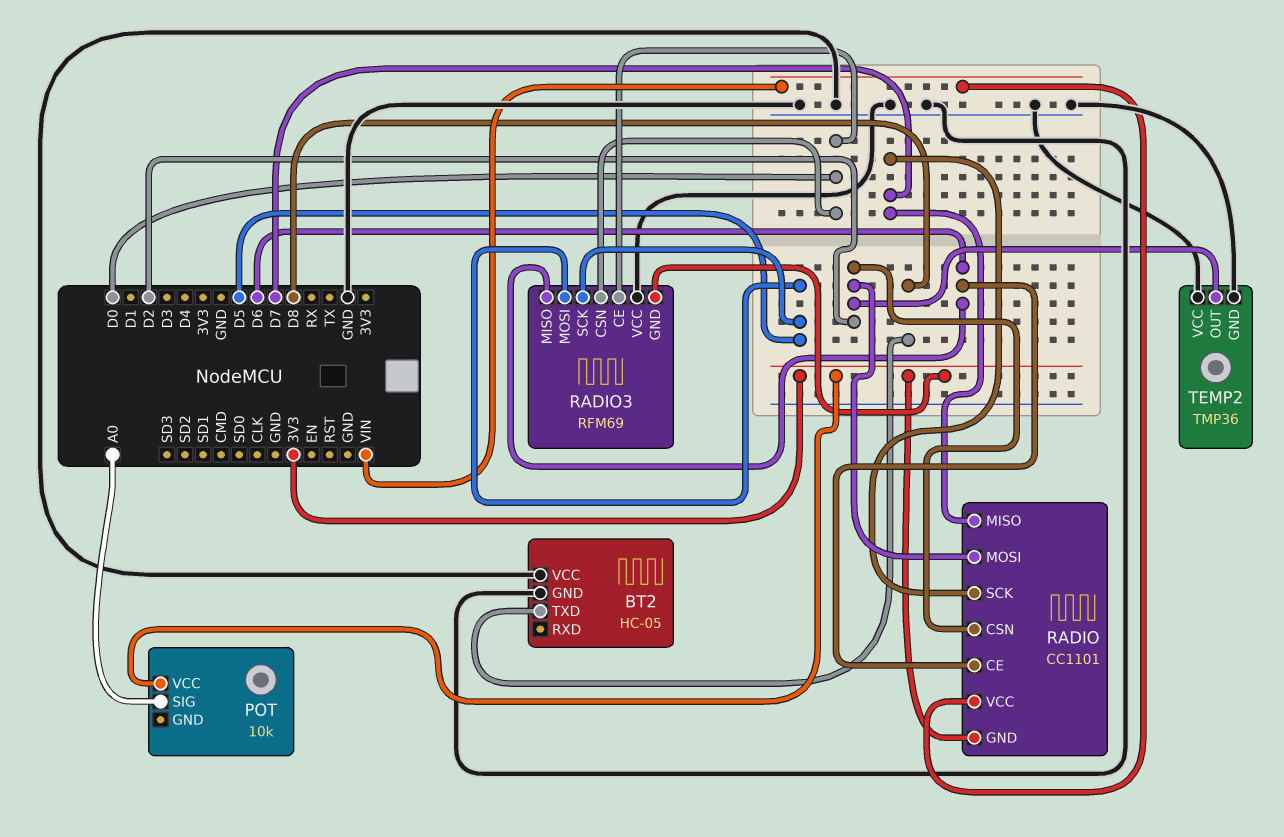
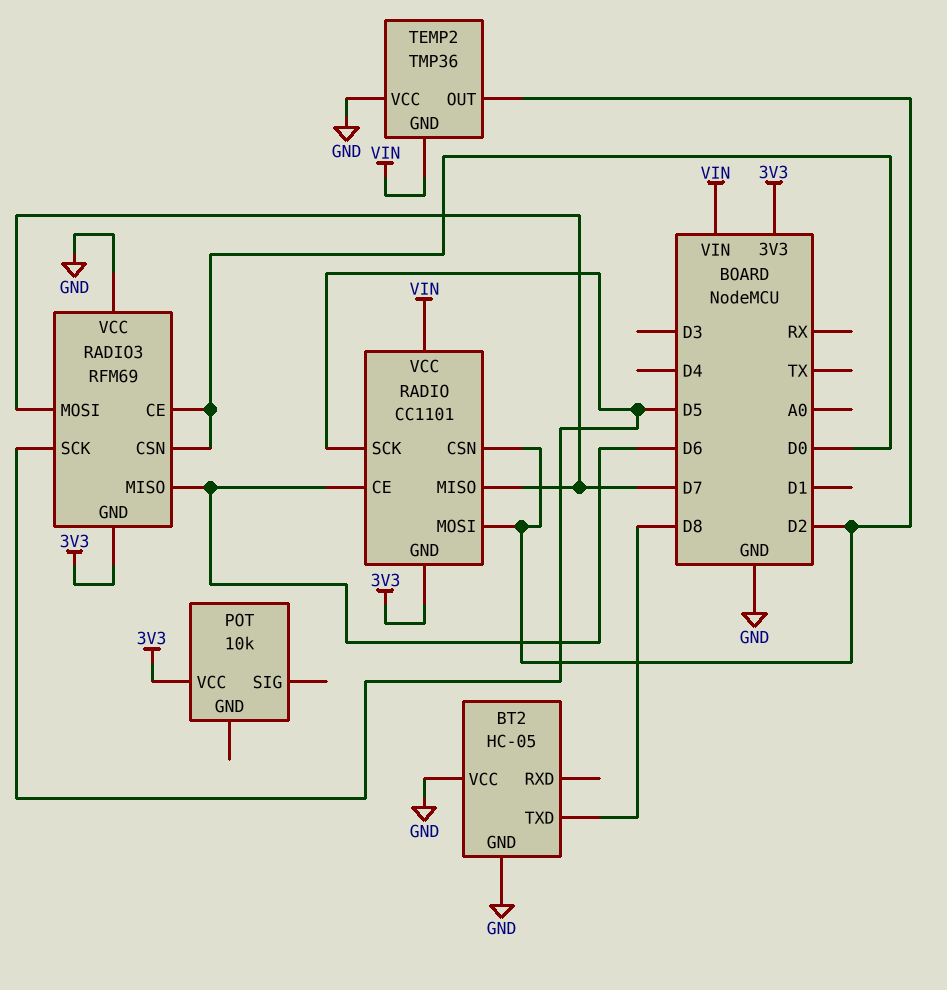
POT pin SIG: A0 -> none
RADIO pin SCK: D7 -> D5
RADIO3 pin MOSI: D5 -> D7
TEMP2 pin GND: GND -> VIN

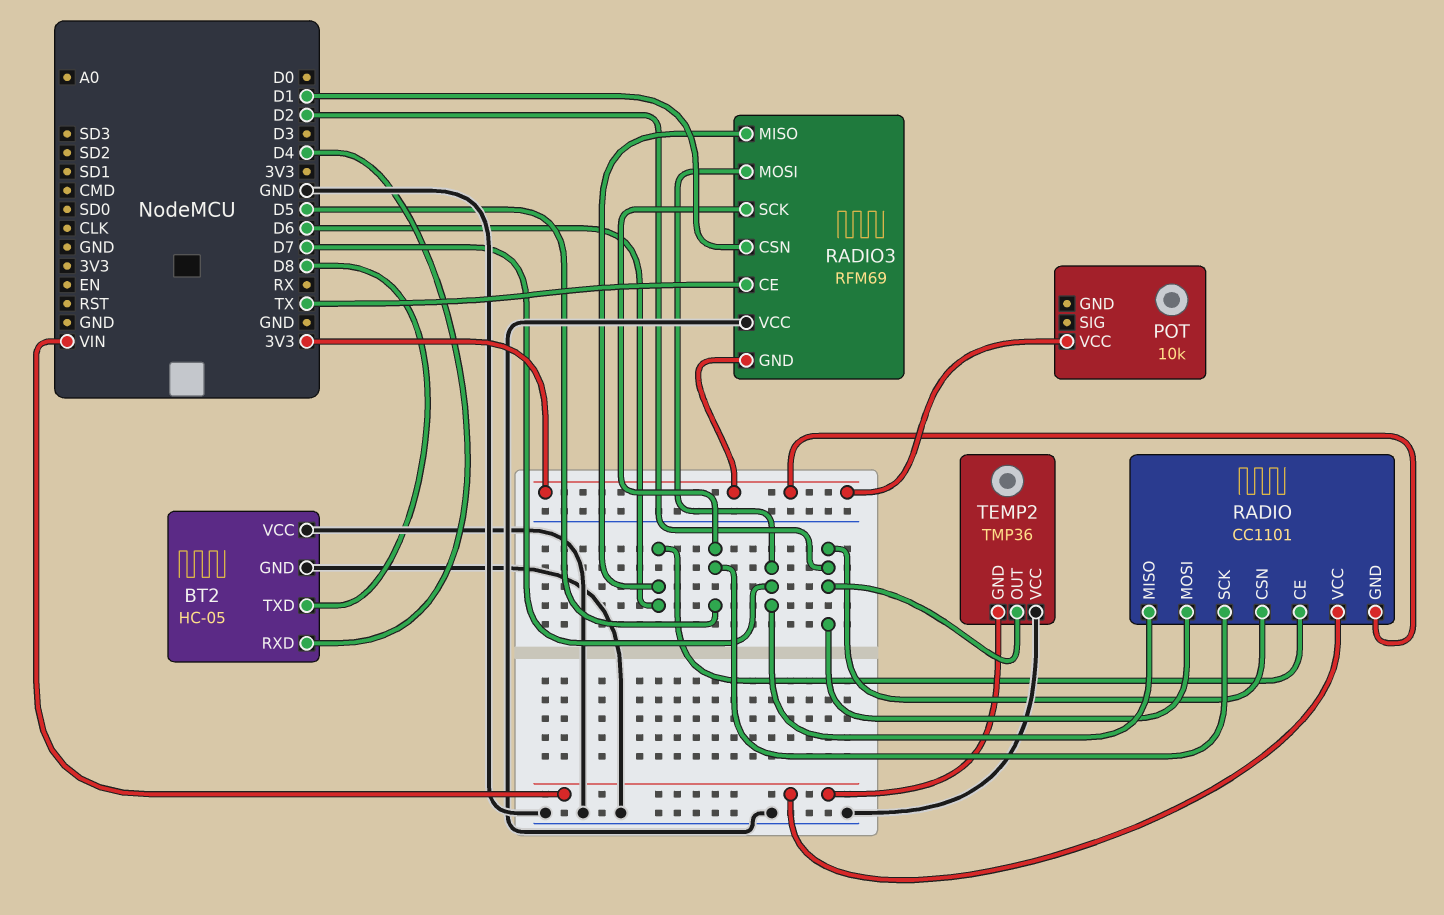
BT2 pin RXD: none -> D4
RADIO3 pin CE: D0 -> TX
RADIO3 pin CSN: D0 -> D1

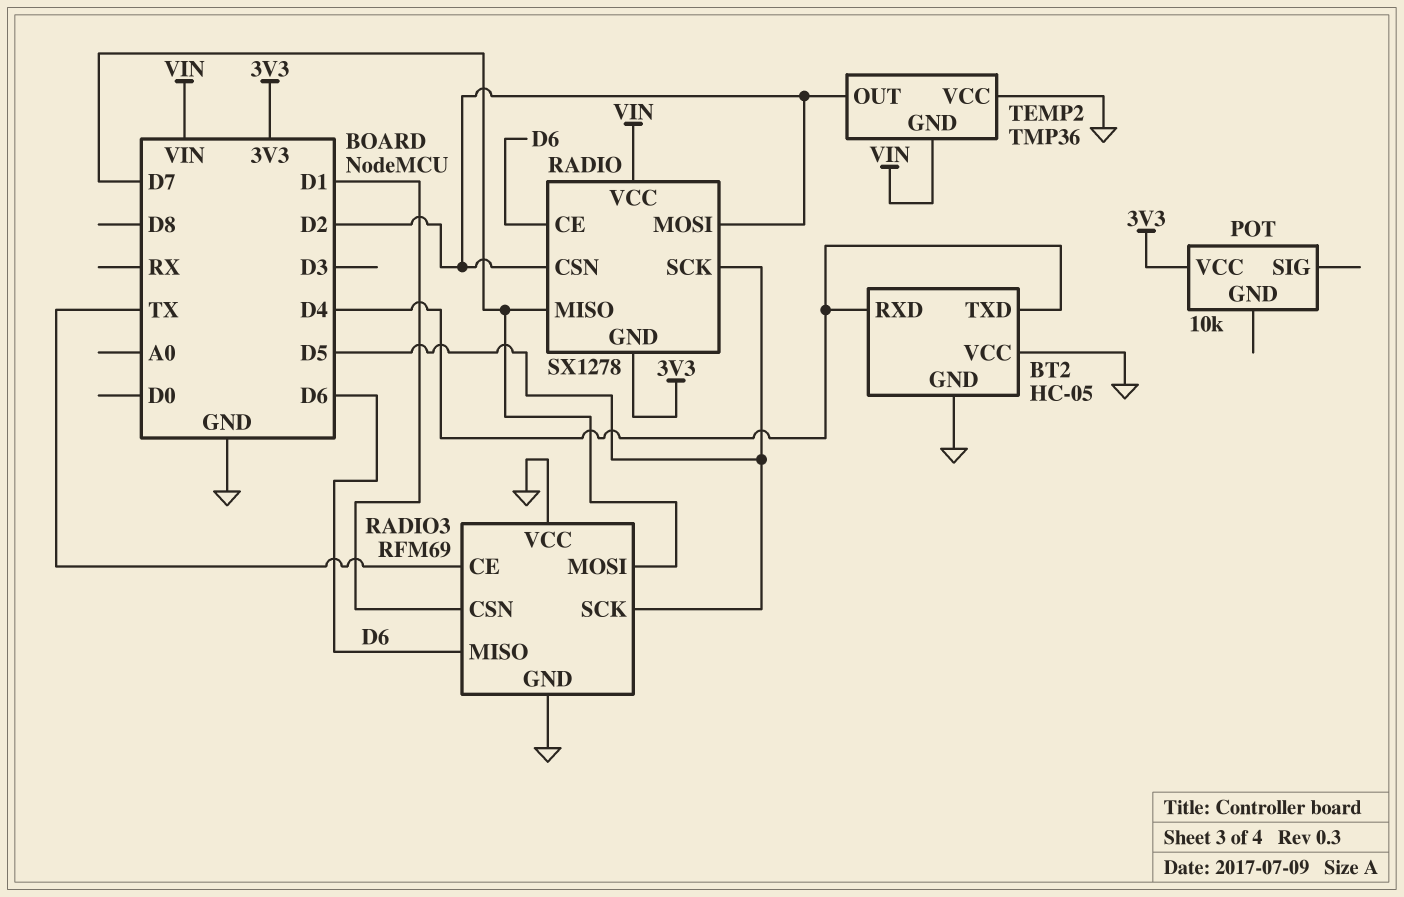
BT2 pin TXD: D8 -> D4
RADIO: CC1101 -> SX1278
RADIO3 pin GND: 3V3 -> GND

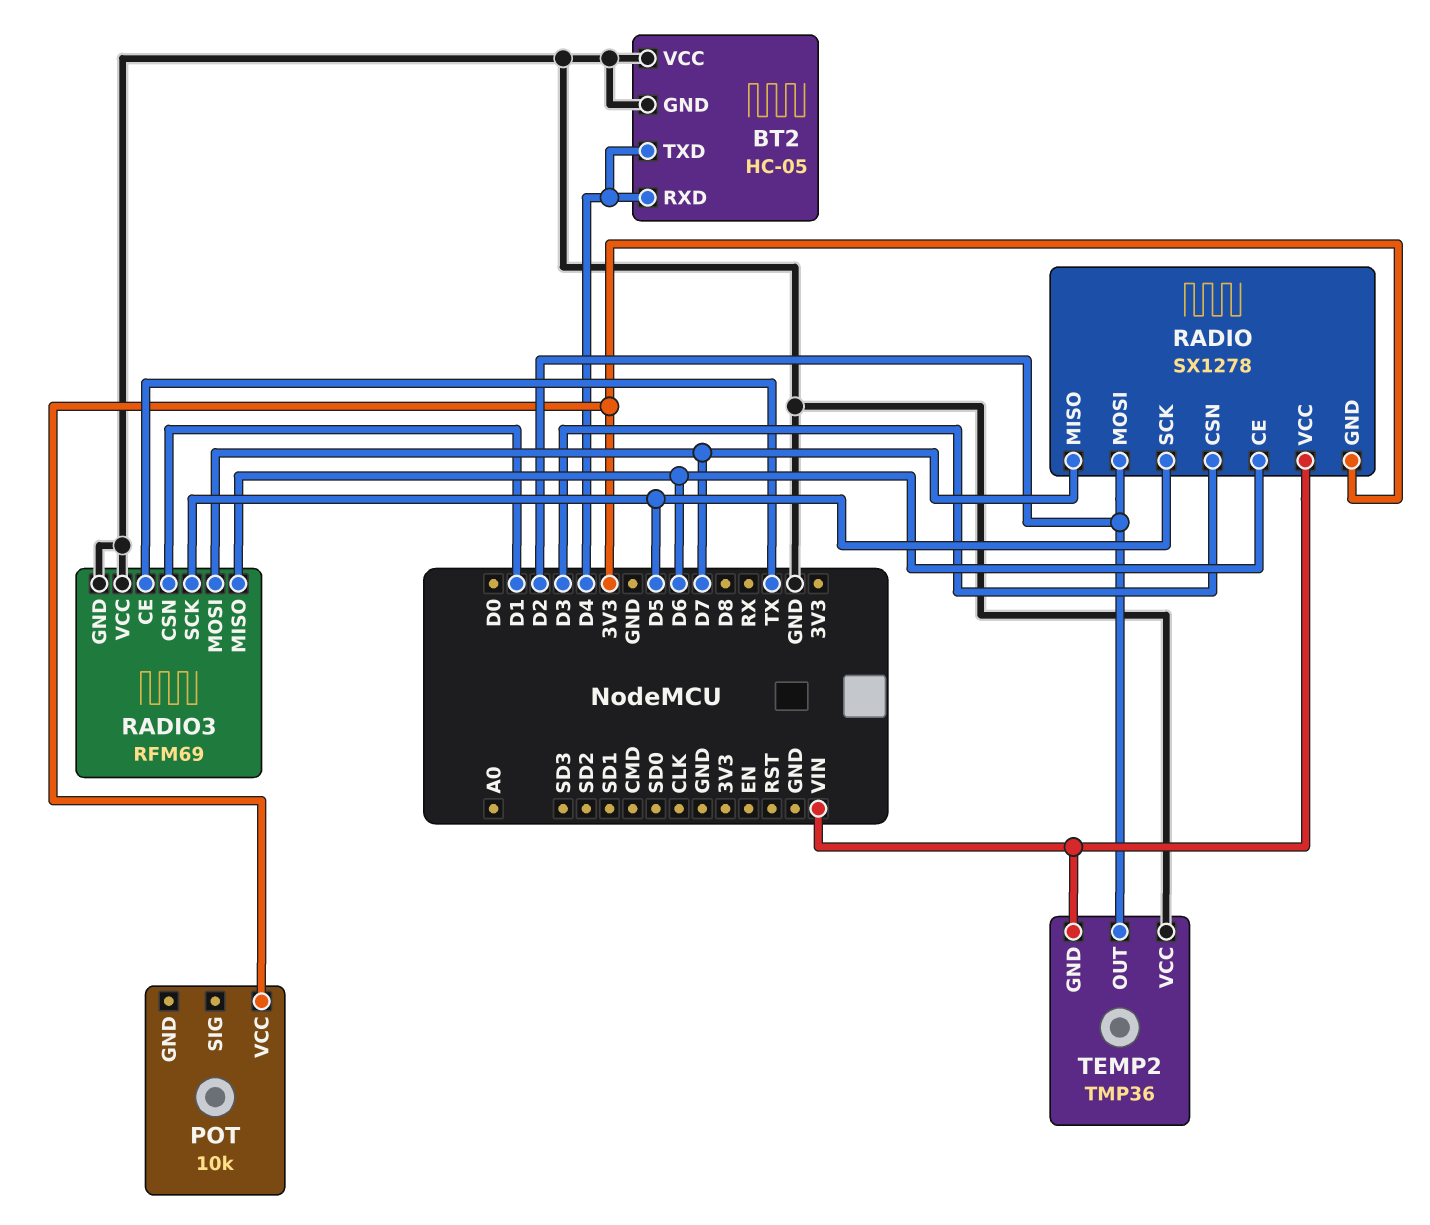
RADIO pin CSN: D2 -> D3

